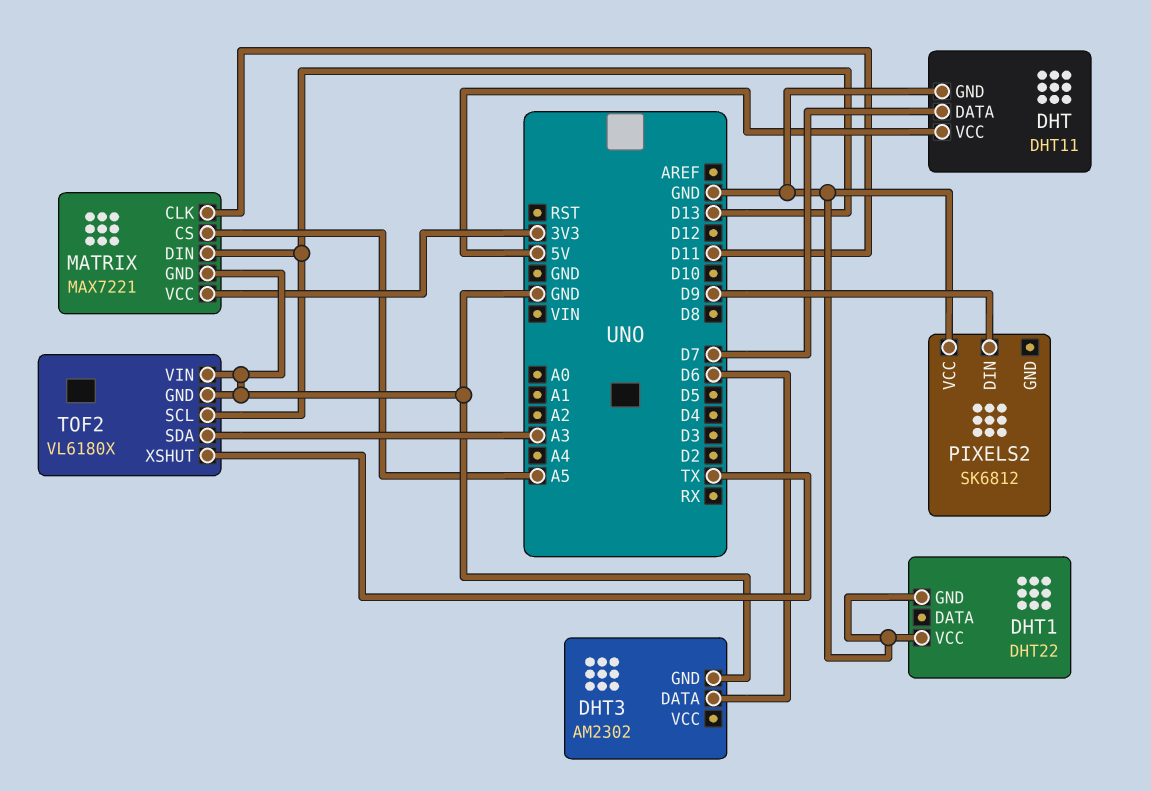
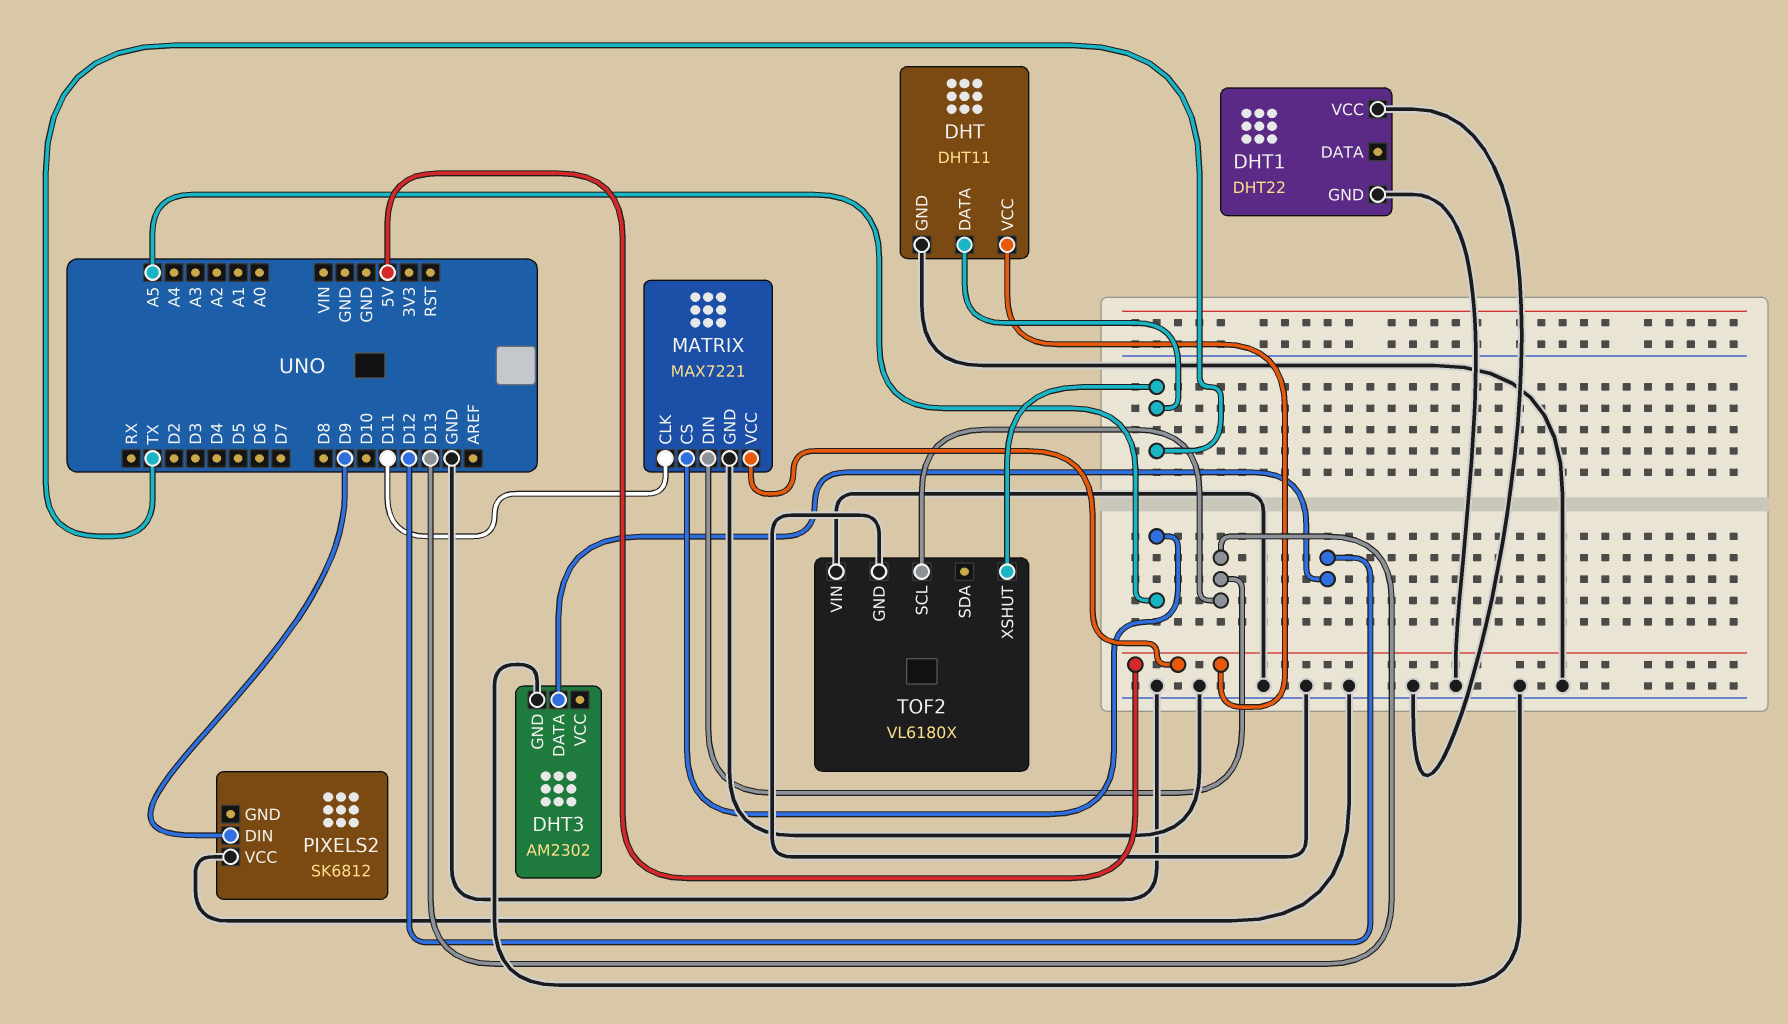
DHT pin DATA: D7 -> TX
DHT3 pin DATA: D6 -> D12
MATRIX pin VCC: 3V3 -> 5V
TOF2 pin SDA: A3 -> none

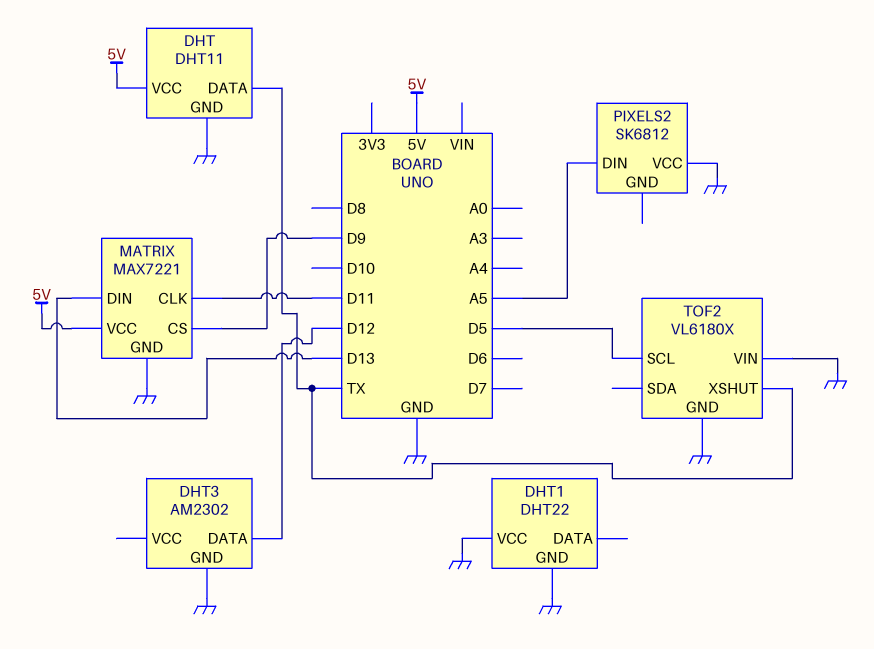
MATRIX pin CS: A5 -> D9
PIXELS2 pin DIN: D9 -> A5
TOF2 pin SCL: D13 -> D5

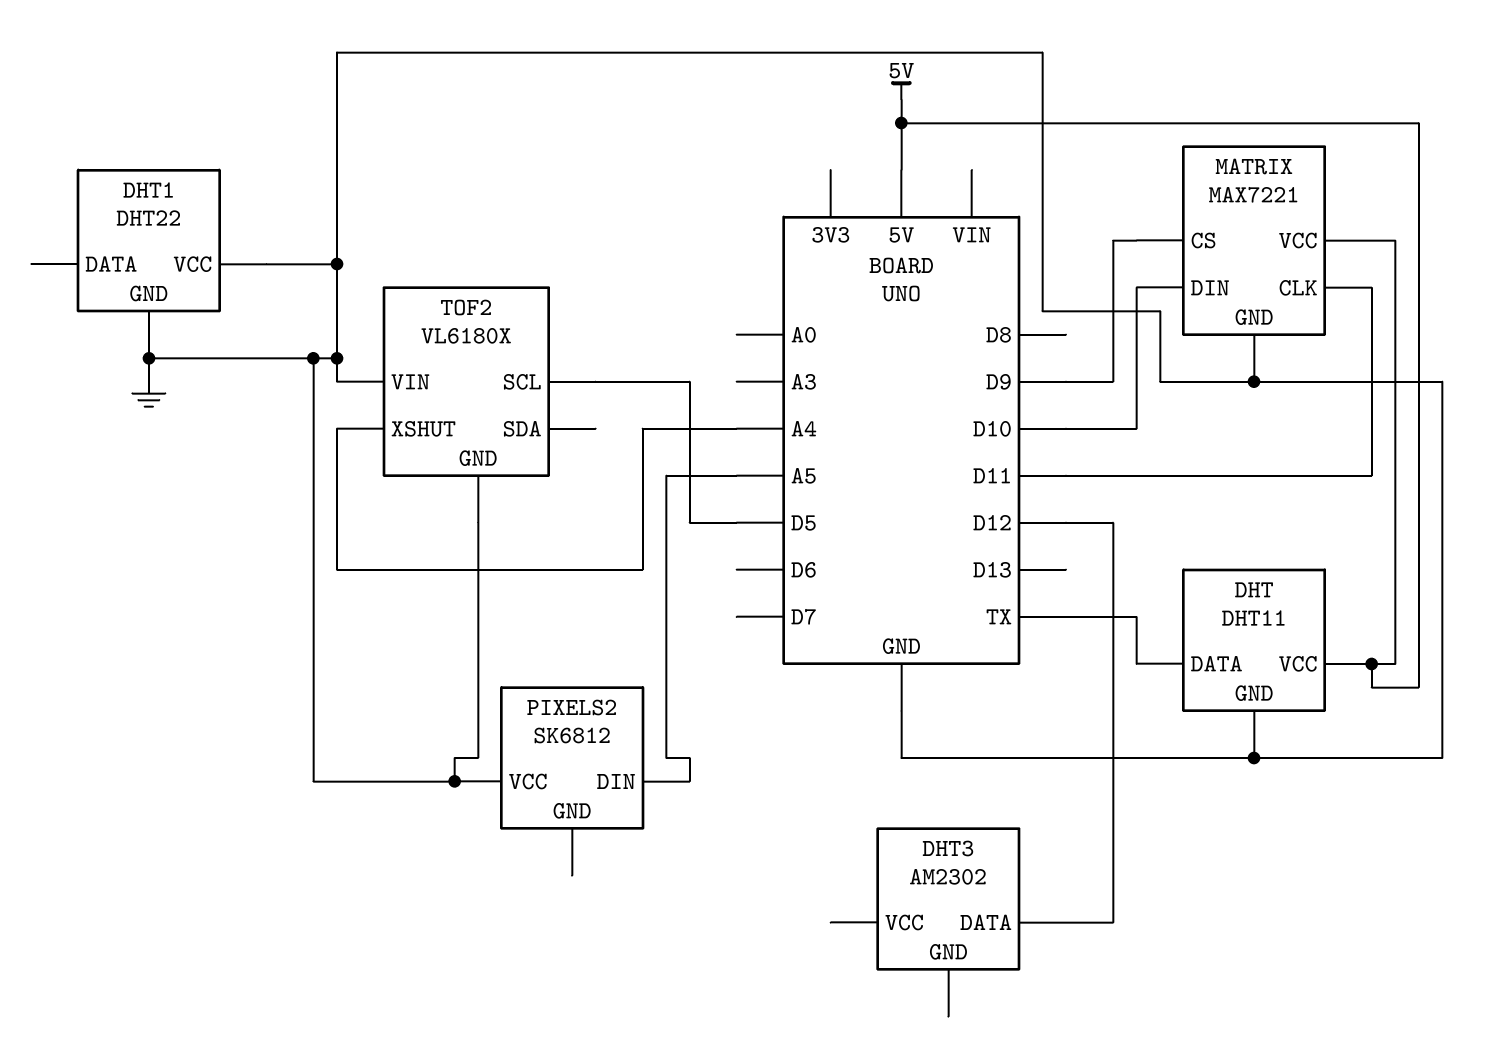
DHT3 pin GND: GND -> none
MATRIX pin DIN: D13 -> D10
TOF2 pin XSHUT: TX -> A4

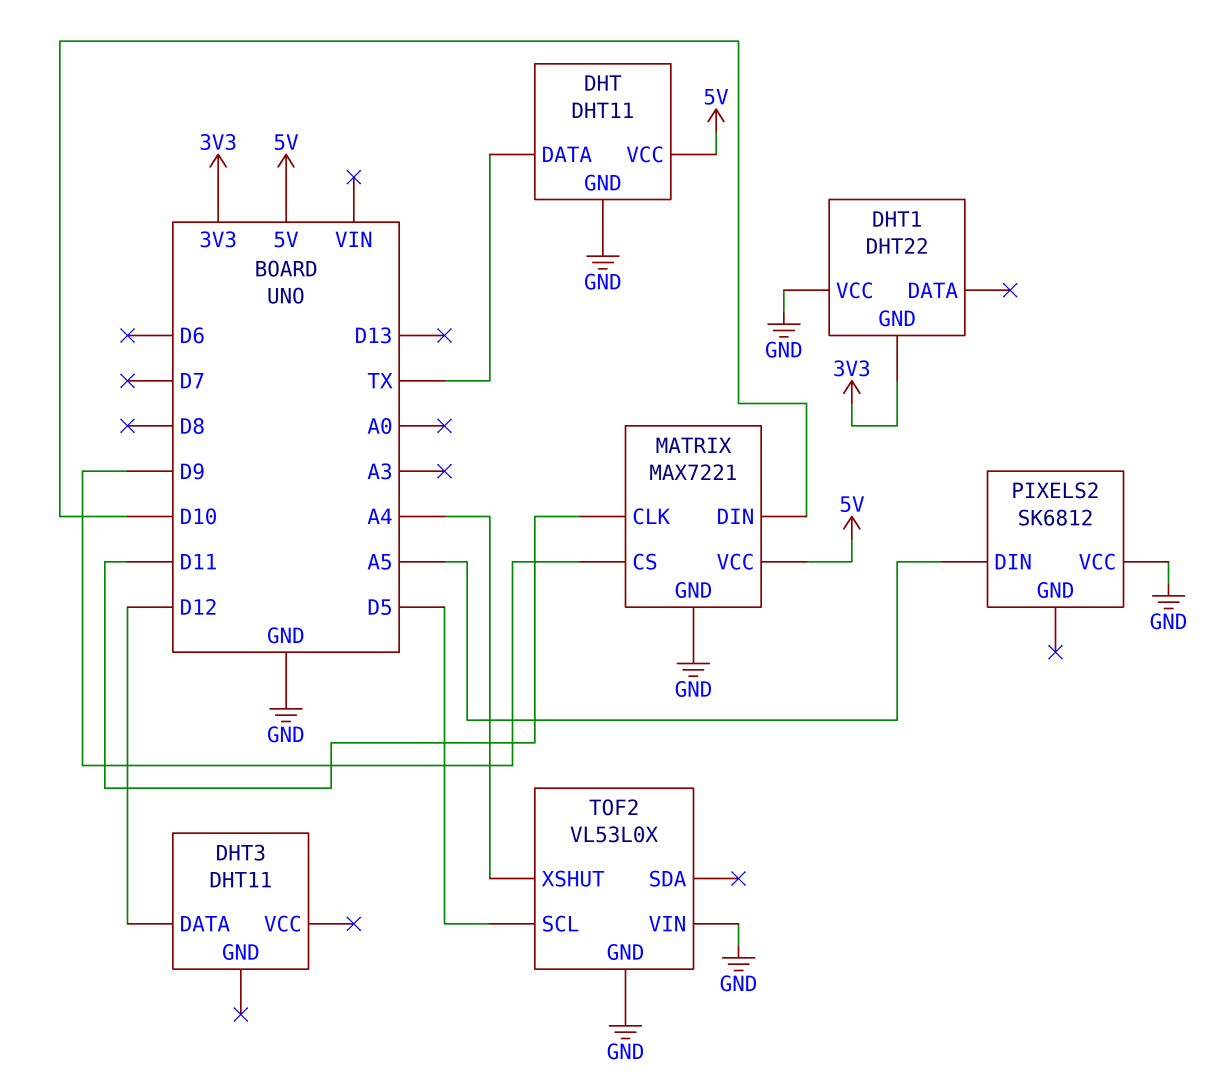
DHT1 pin GND: GND -> 3V3
DHT3: AM2302 -> DHT11
TOF2: VL6180X -> VL53L0X

